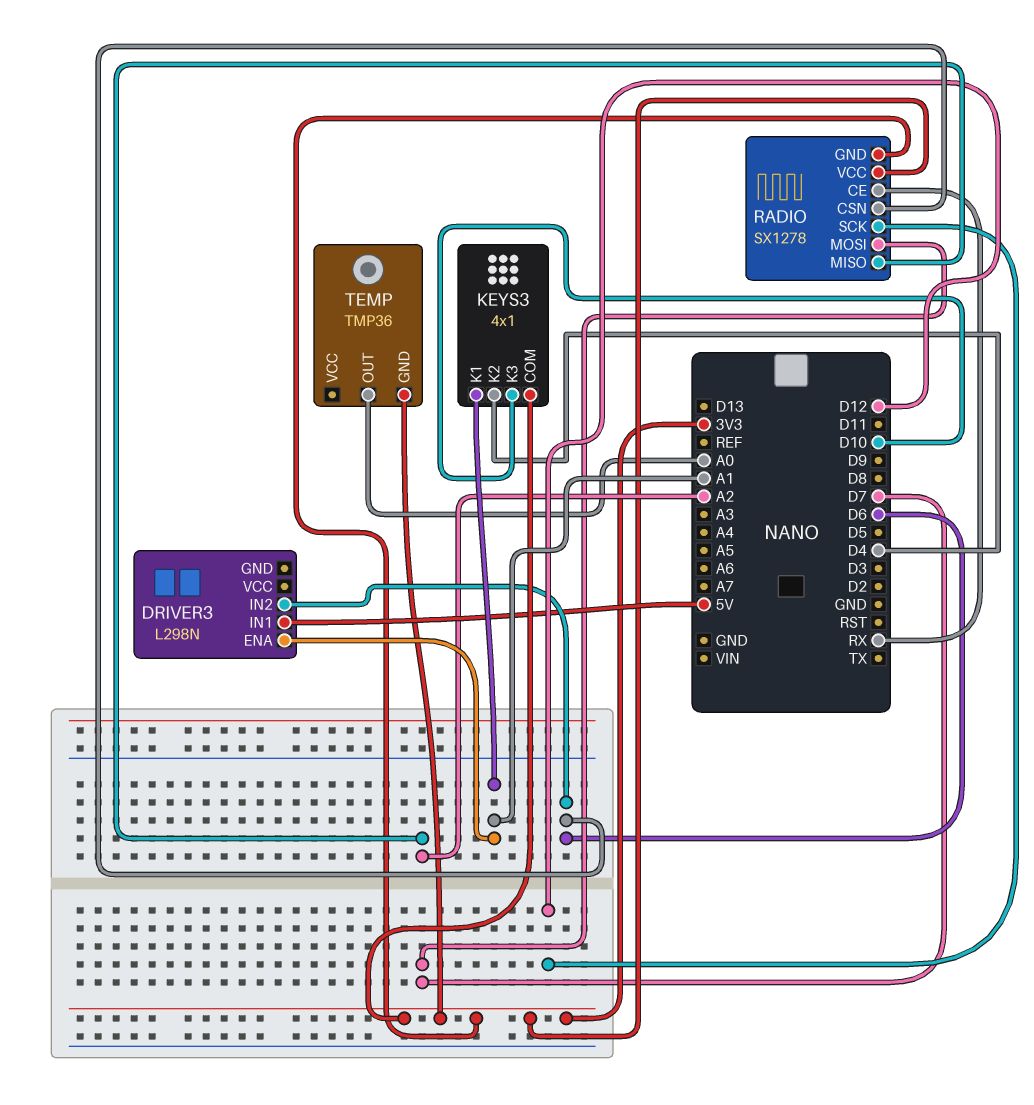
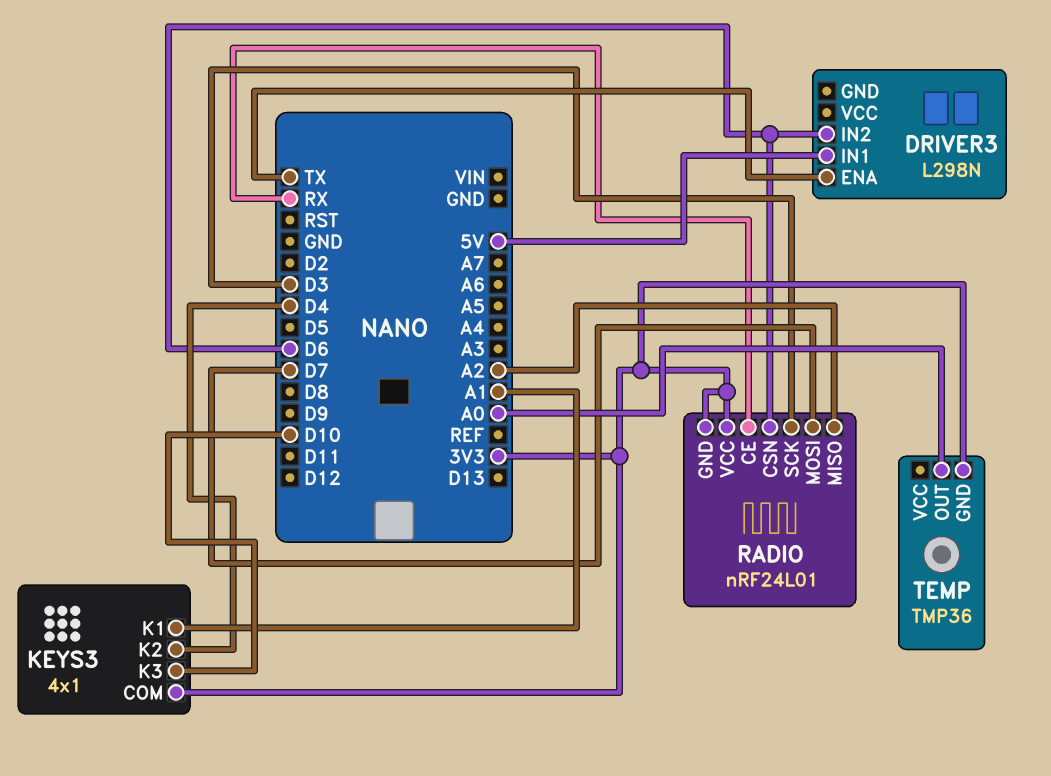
DRIVER3 pin ENA: A1 -> TX
RADIO: SX1278 -> nRF24L01
RADIO pin SCK: D12 -> D3

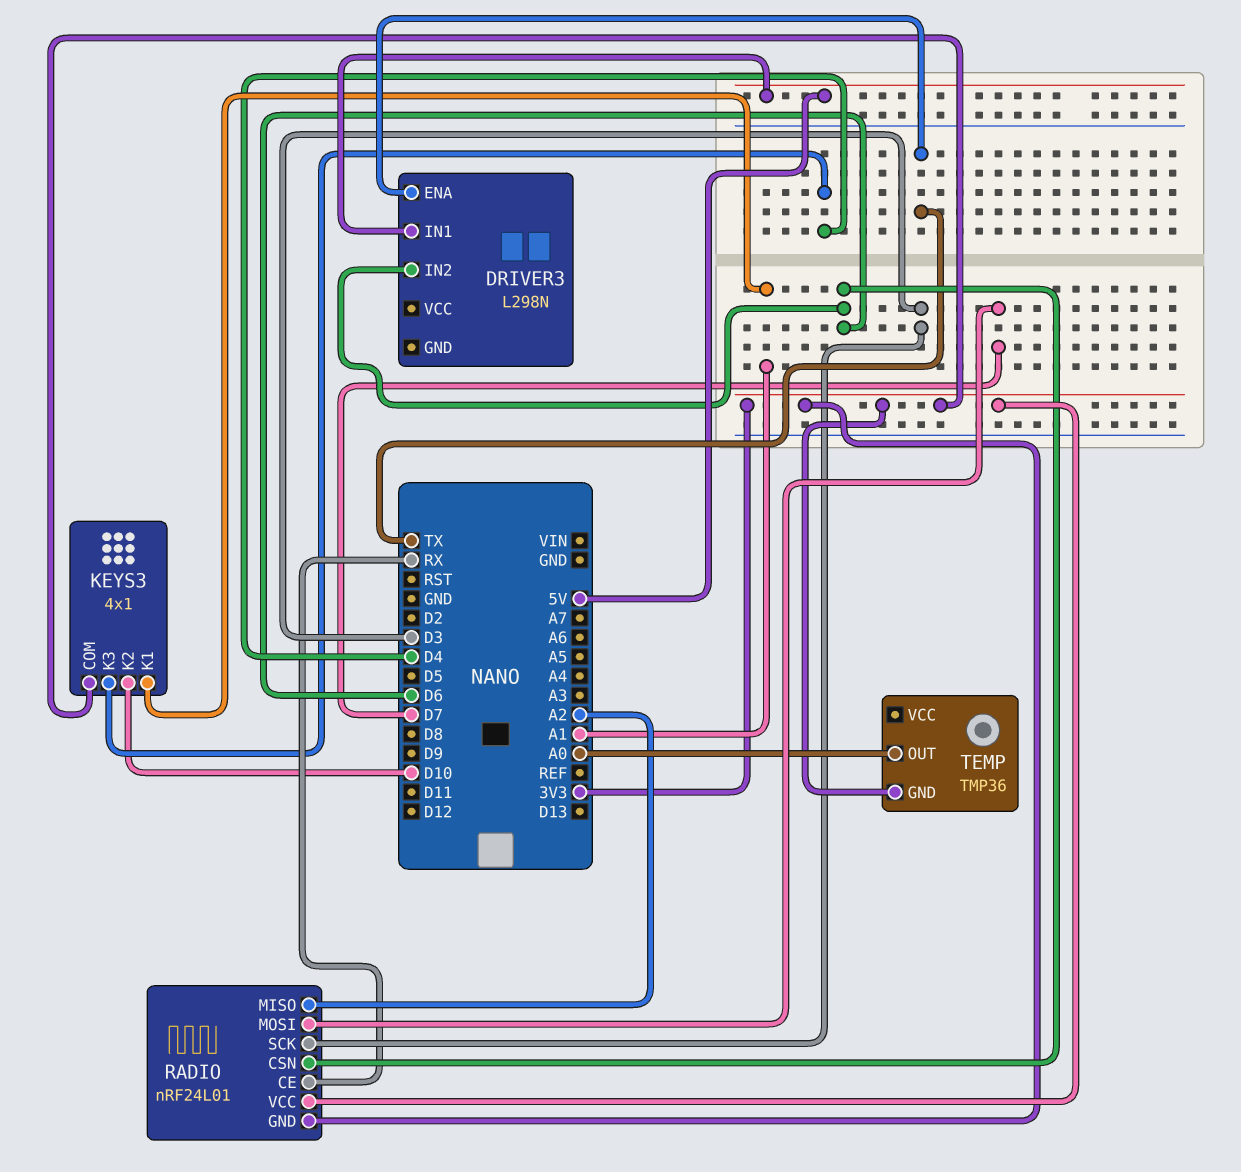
KEYS3 pin K2: D4 -> D10
KEYS3 pin K3: D10 -> D4

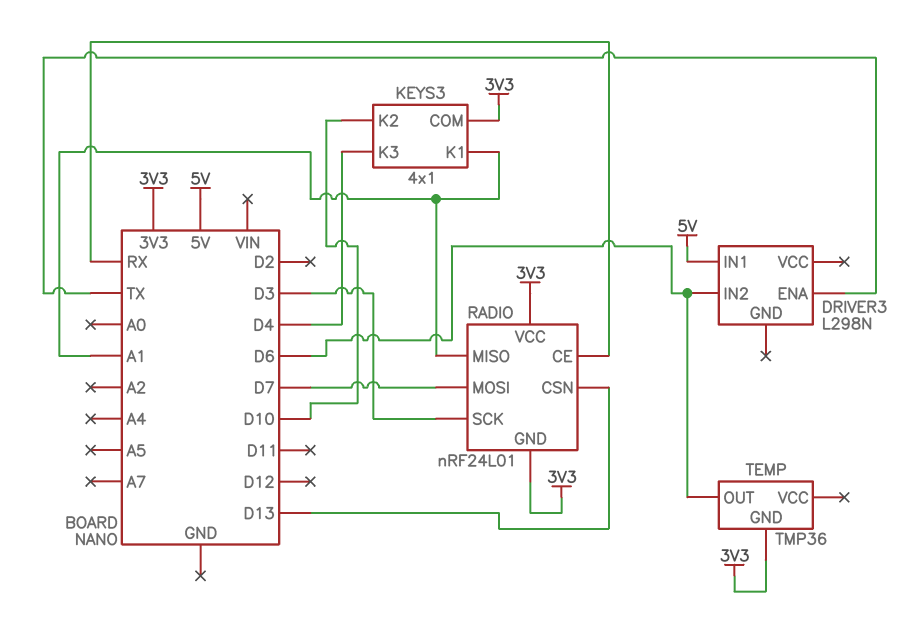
RADIO pin CSN: D6 -> D13
RADIO pin MISO: A2 -> A1
TEMP pin OUT: A0 -> D6

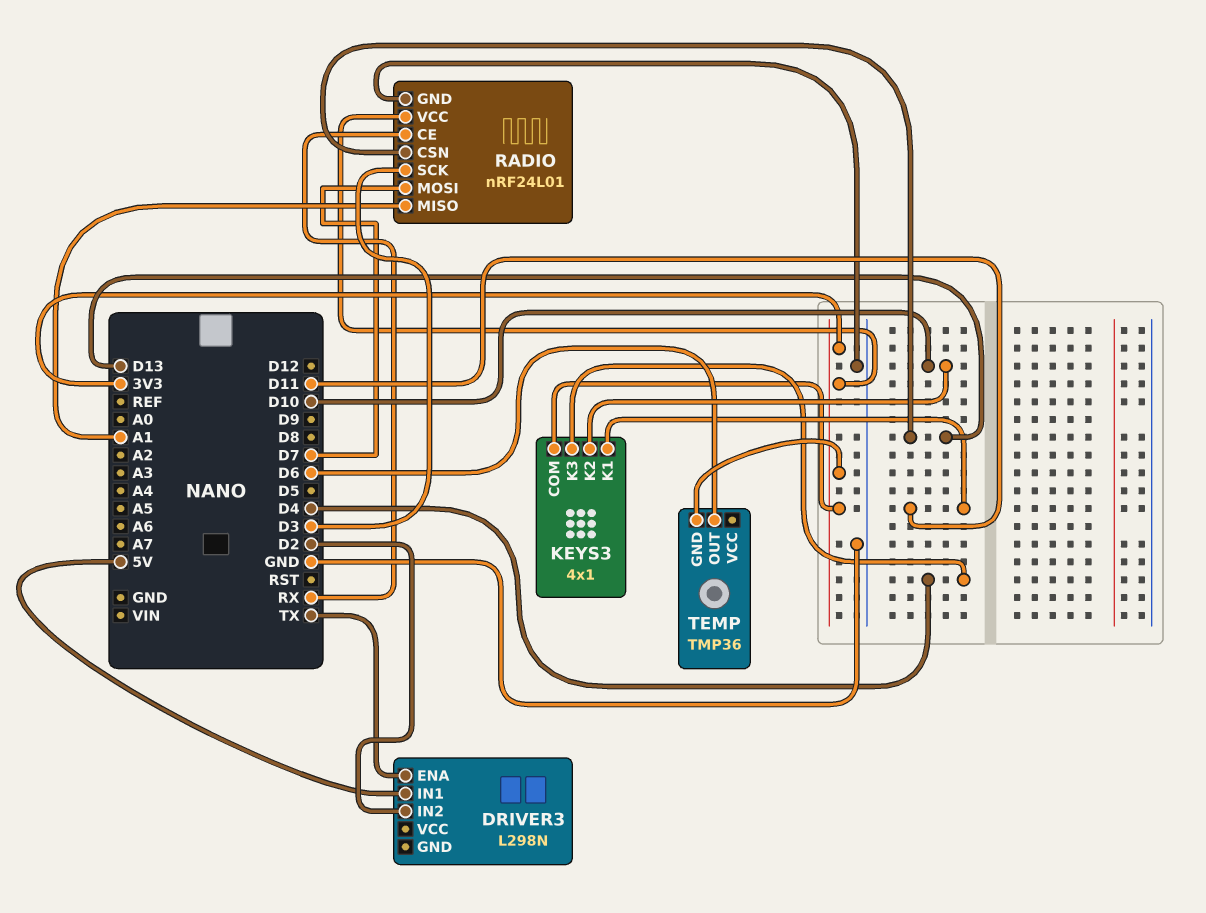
DRIVER3 pin IN2: D6 -> D2
KEYS3 pin K1: A1 -> D11
RADIO pin GND: 3V3 -> GND

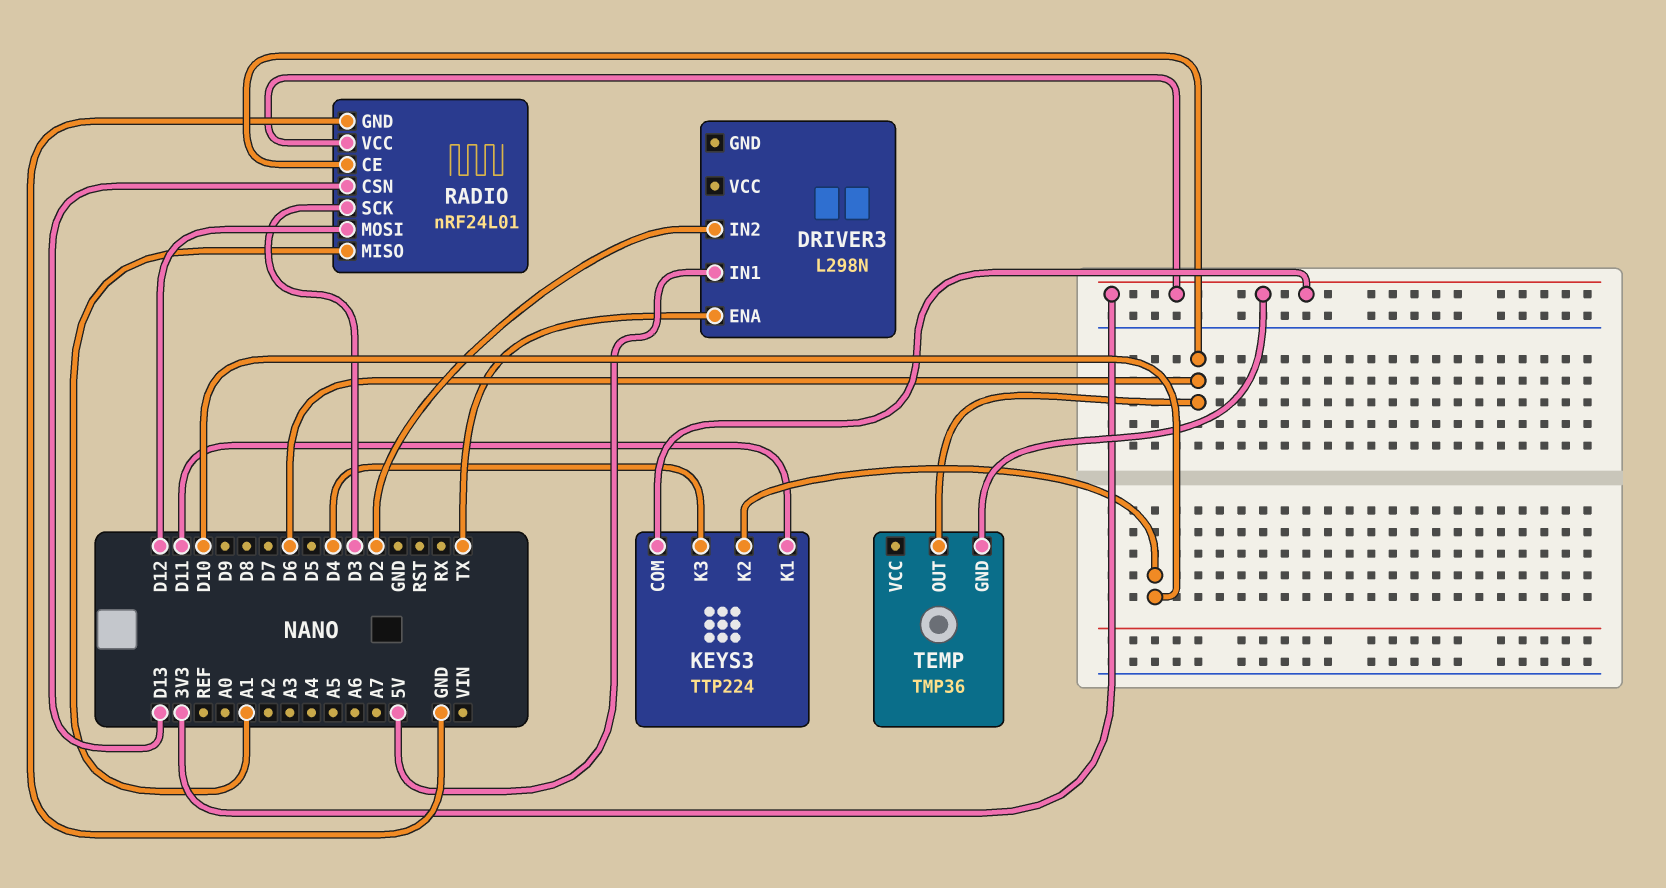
KEYS3: 4x1 -> TTP224
RADIO pin CE: RX -> D6
RADIO pin MOSI: D7 -> D12

